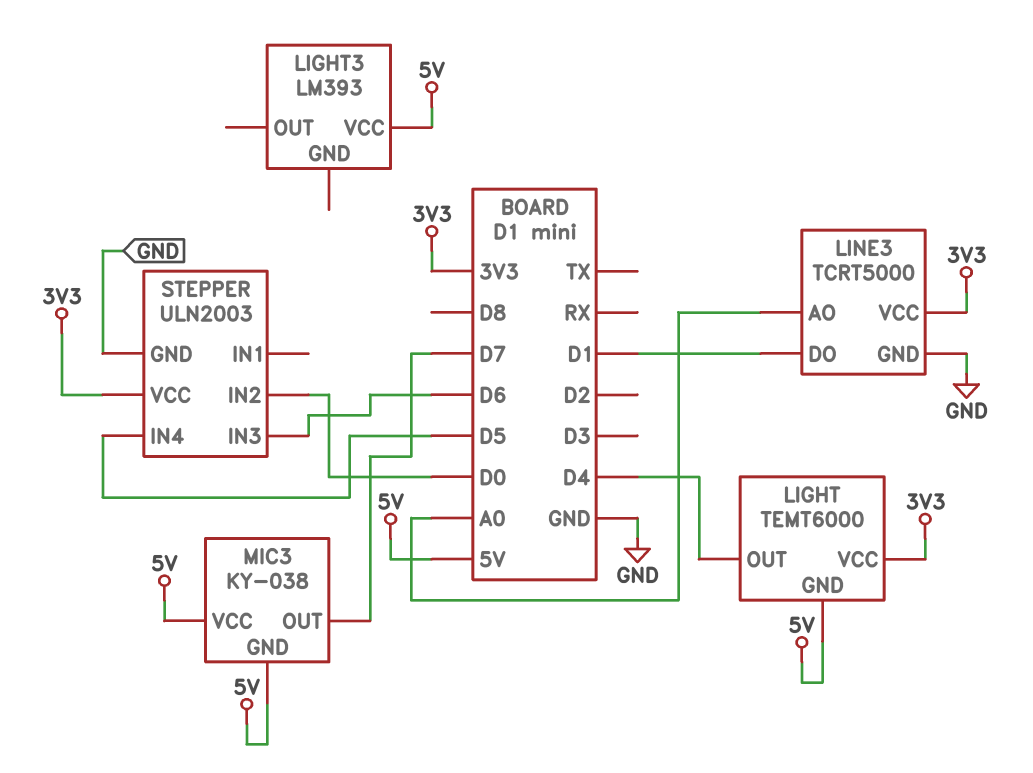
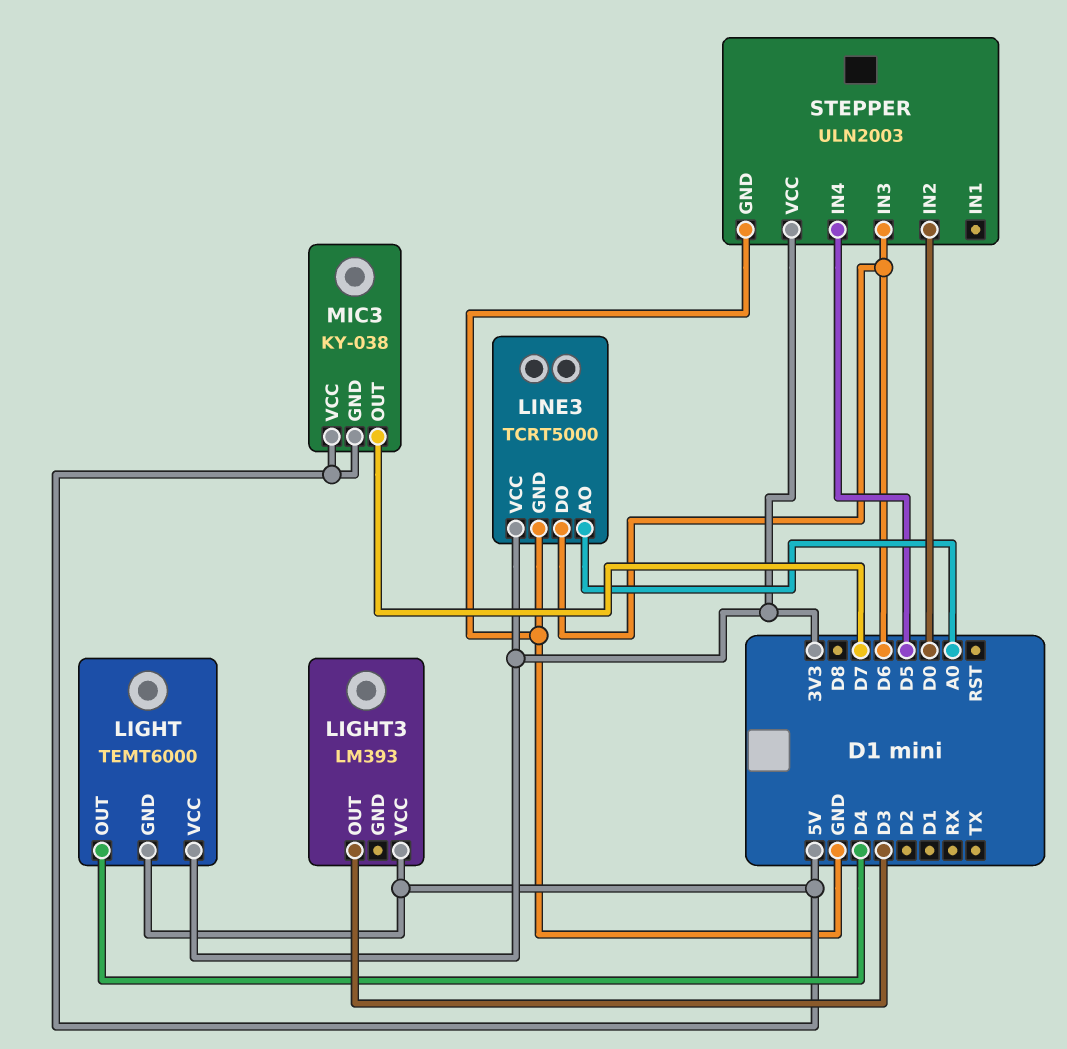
LIGHT3 pin OUT: none -> D3
LINE3 pin DO: D1 -> D6

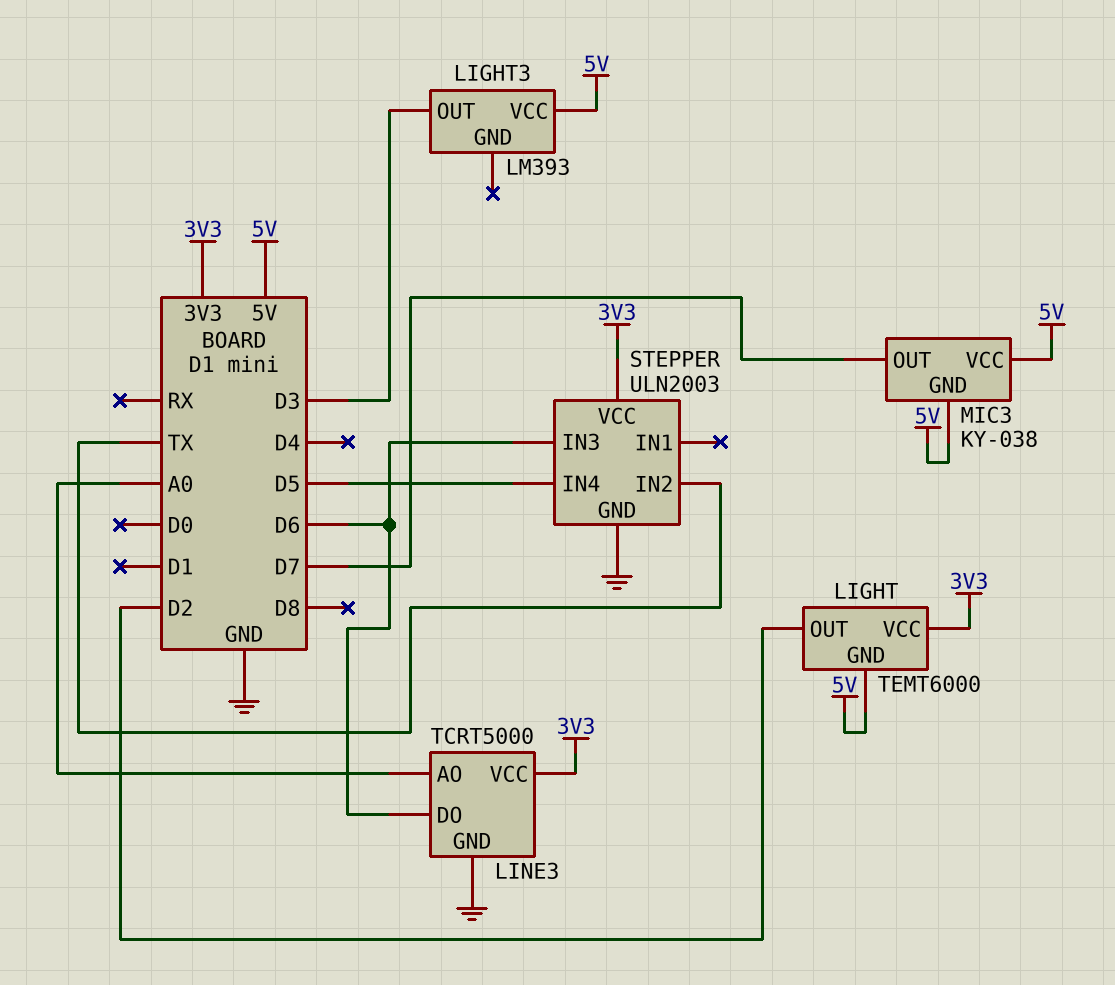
LIGHT pin OUT: D4 -> D2
STEPPER pin IN2: D0 -> TX

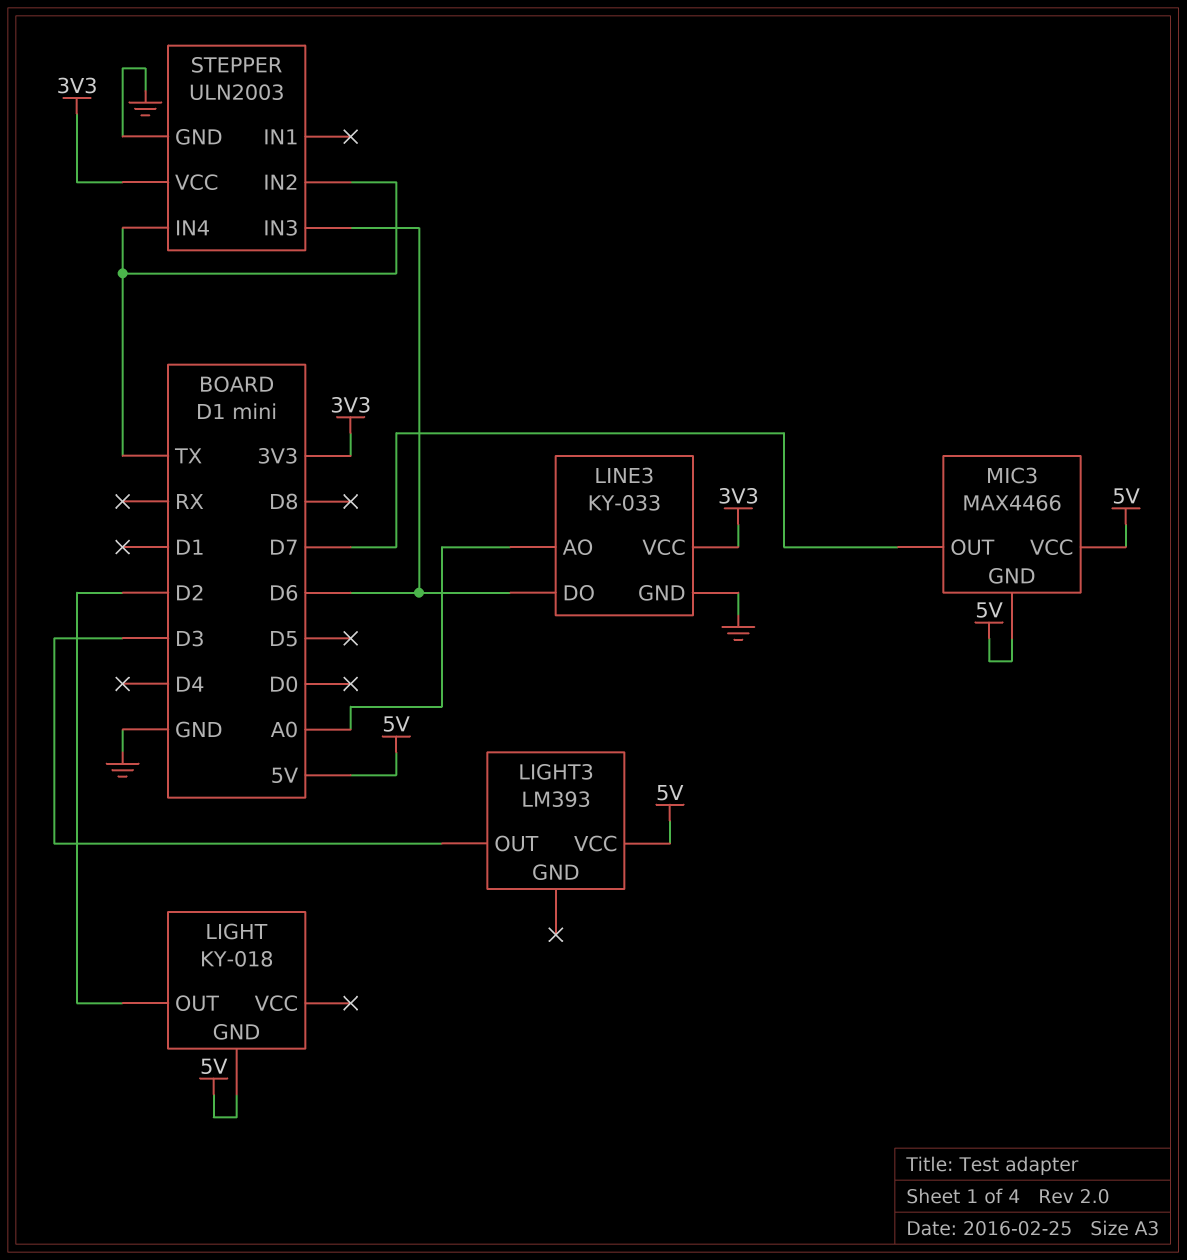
LIGHT: TEMT6000 -> KY-018
LIGHT pin VCC: 3V3 -> none
LINE3: TCRT5000 -> KY-033
MIC3: KY-038 -> MAX4466
STEPPER pin IN4: D5 -> TX

